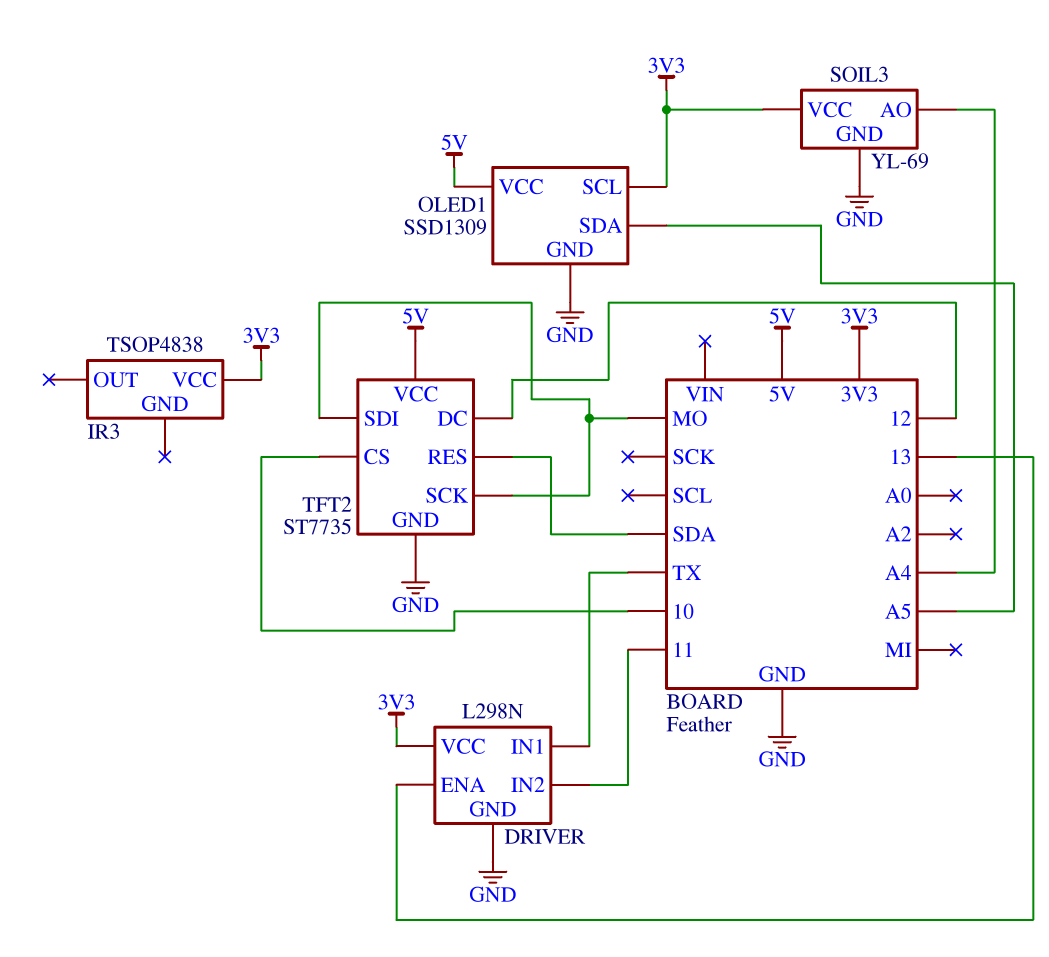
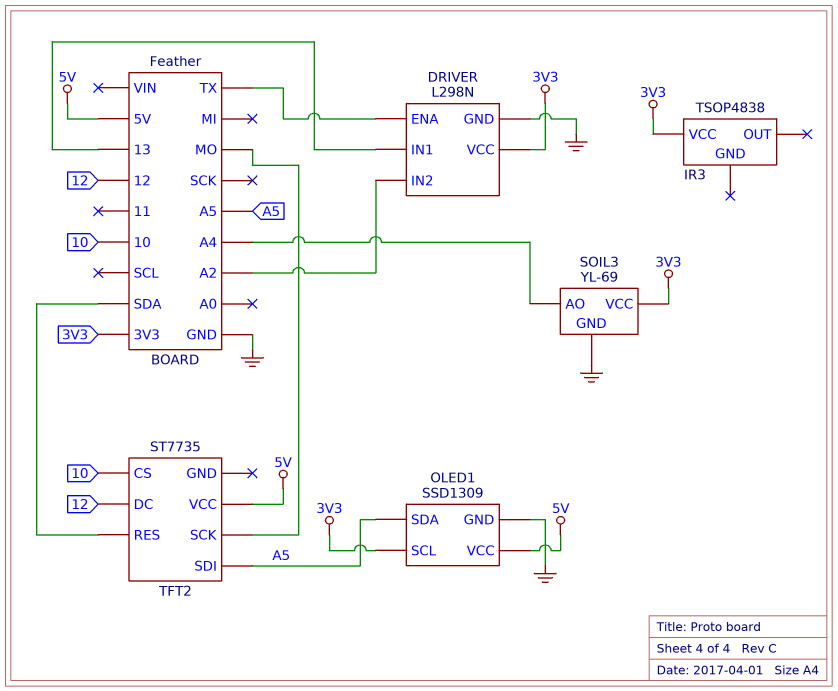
DRIVER pin ENA: 13 -> TX
DRIVER pin IN1: TX -> 13
DRIVER pin IN2: 11 -> A2
TFT2 pin GND: GND -> none
TFT2 pin SDI: MO -> A5

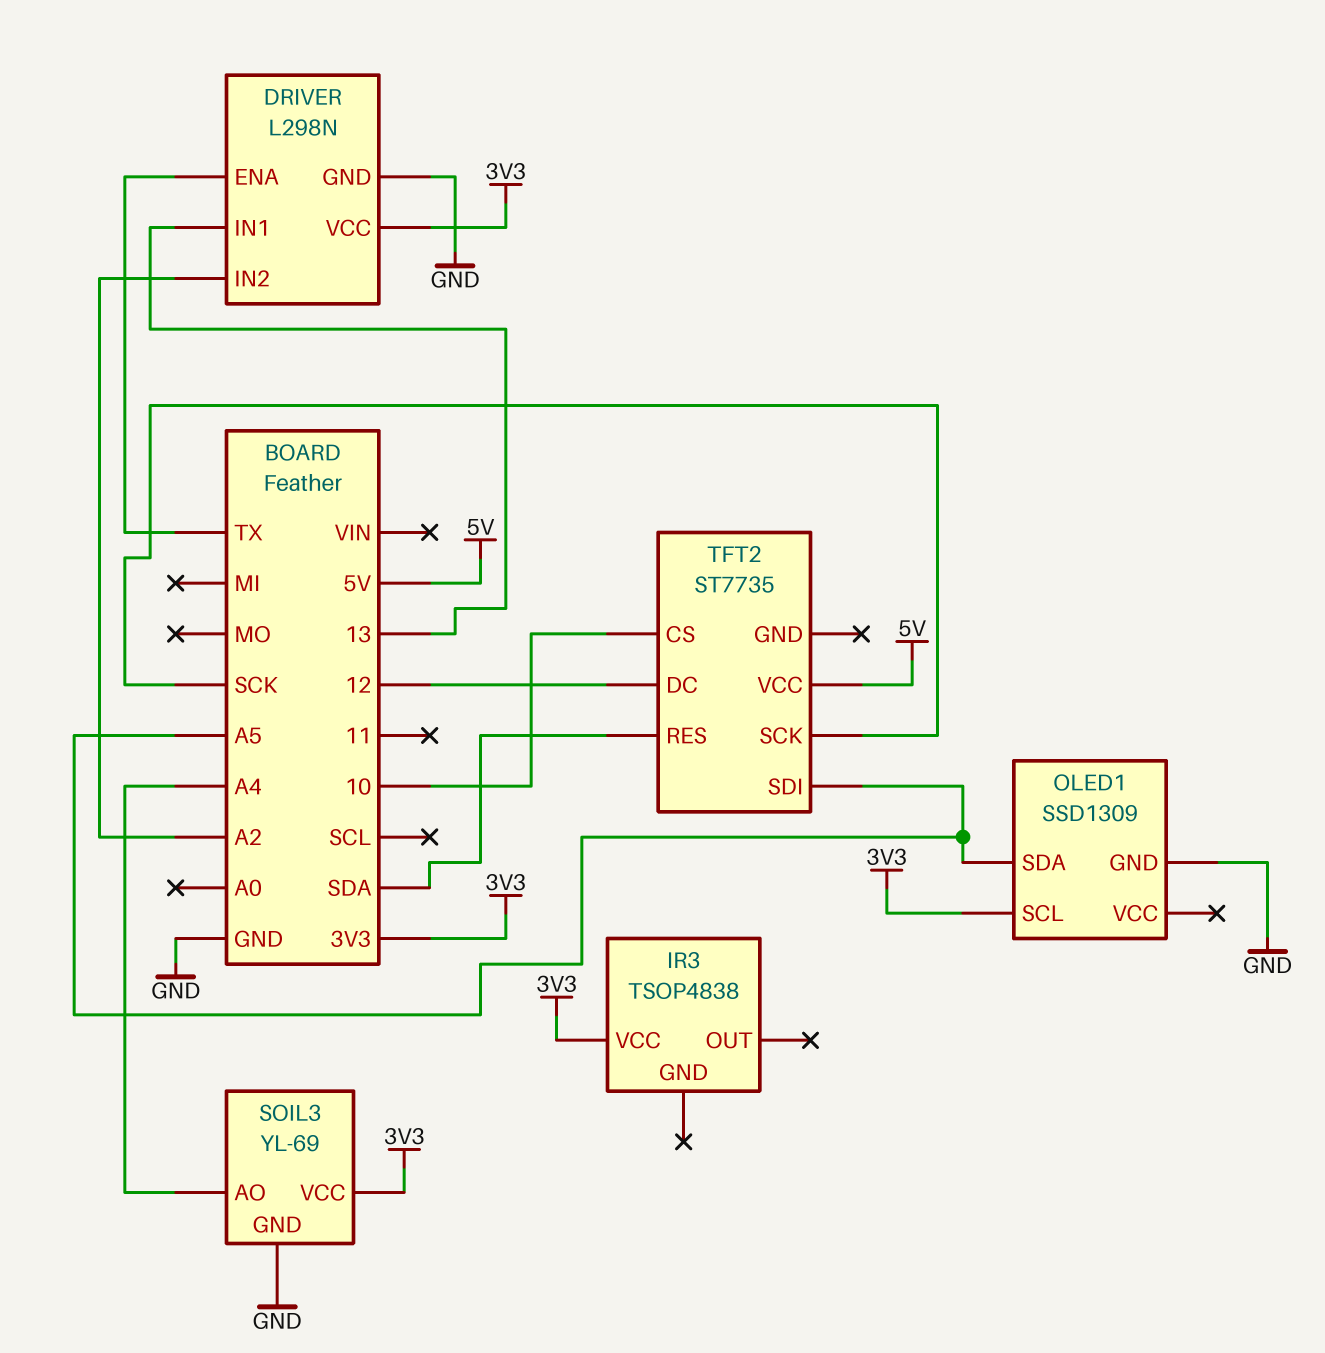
OLED1 pin VCC: 5V -> none
TFT2 pin SCK: MO -> SCK

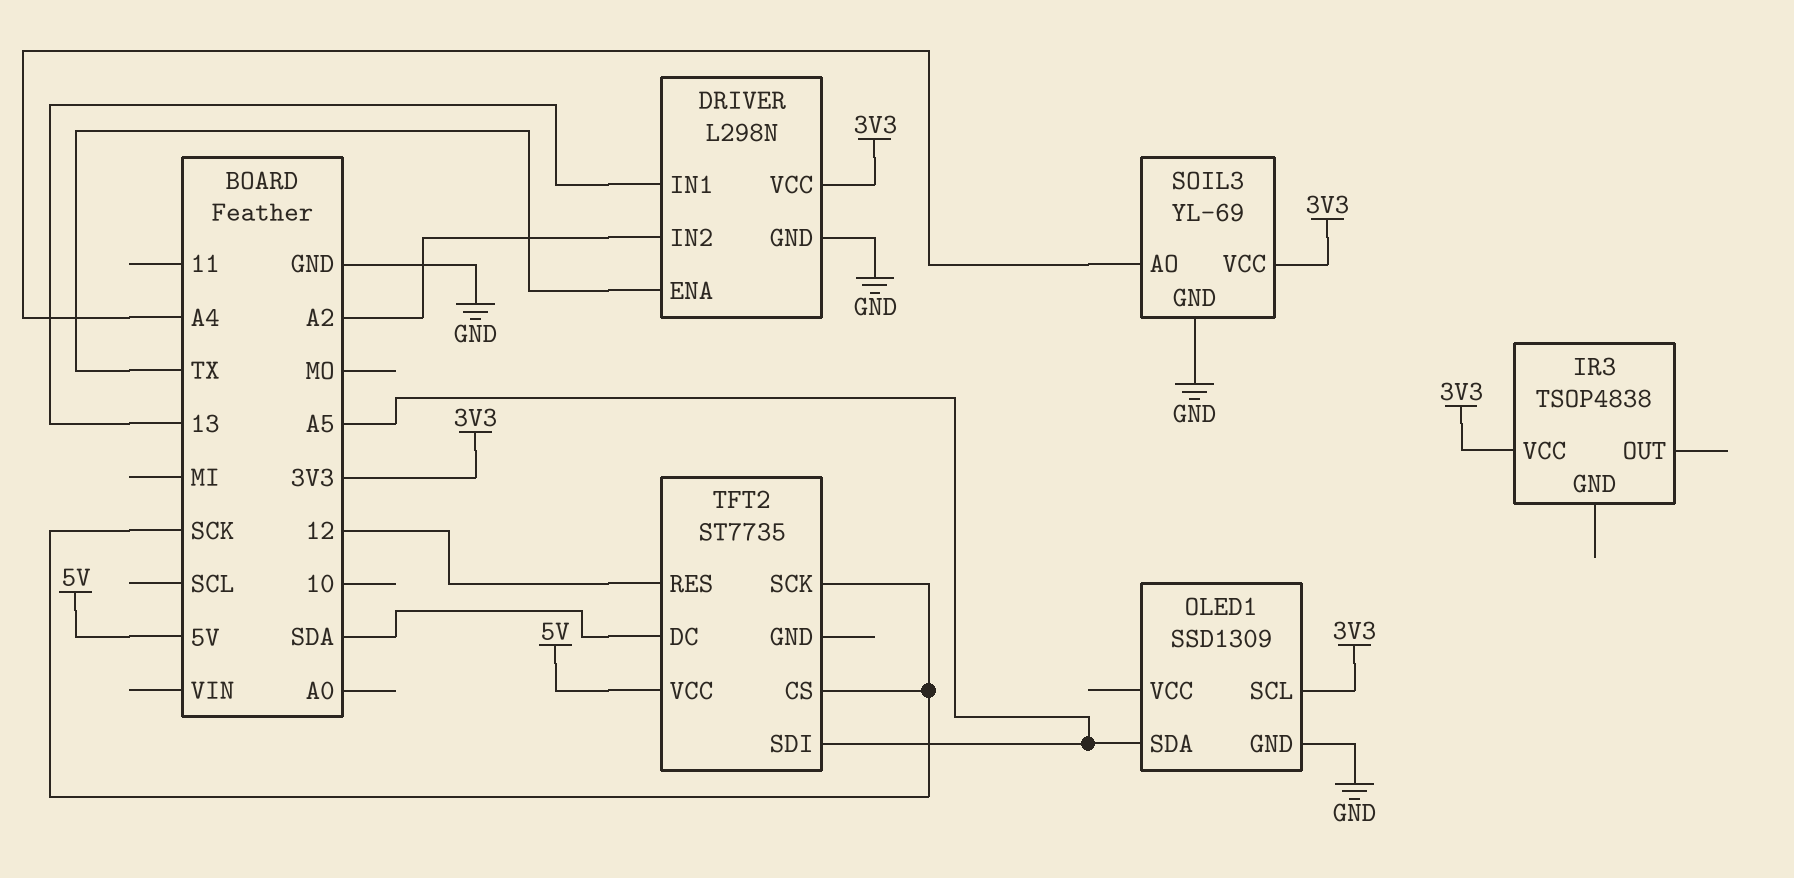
TFT2 pin CS: 10 -> SCK
TFT2 pin DC: 12 -> SDA
TFT2 pin RES: SDA -> 12

